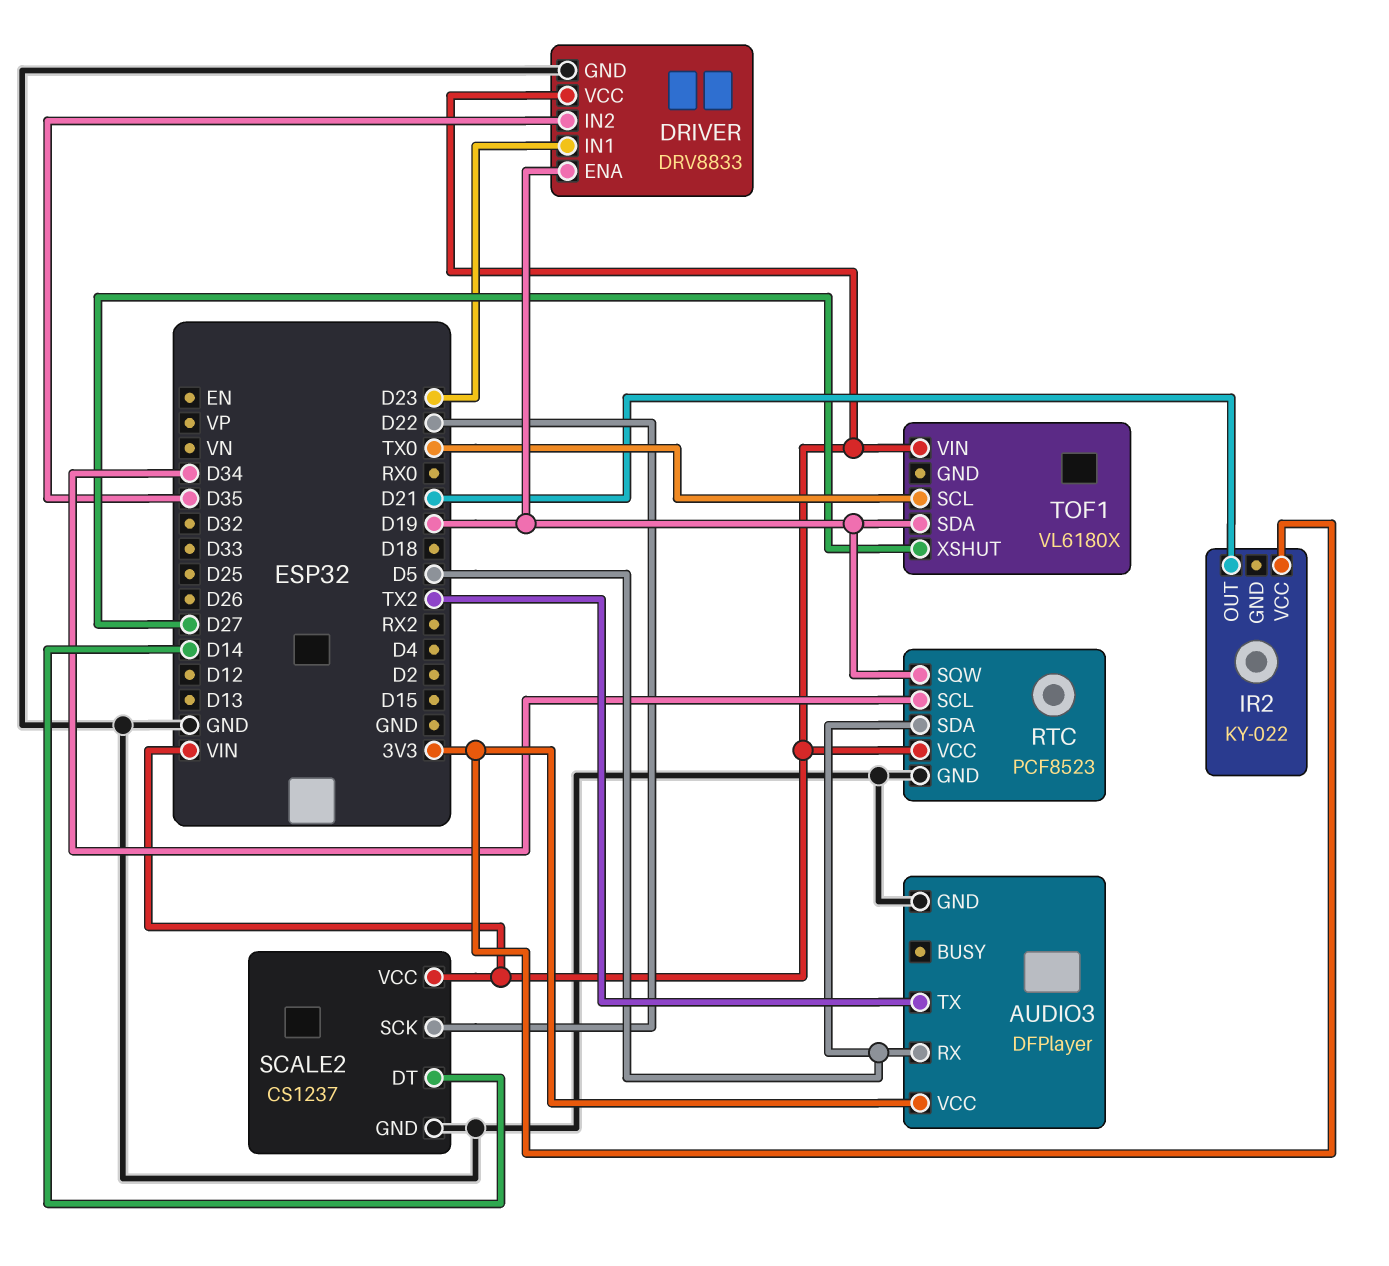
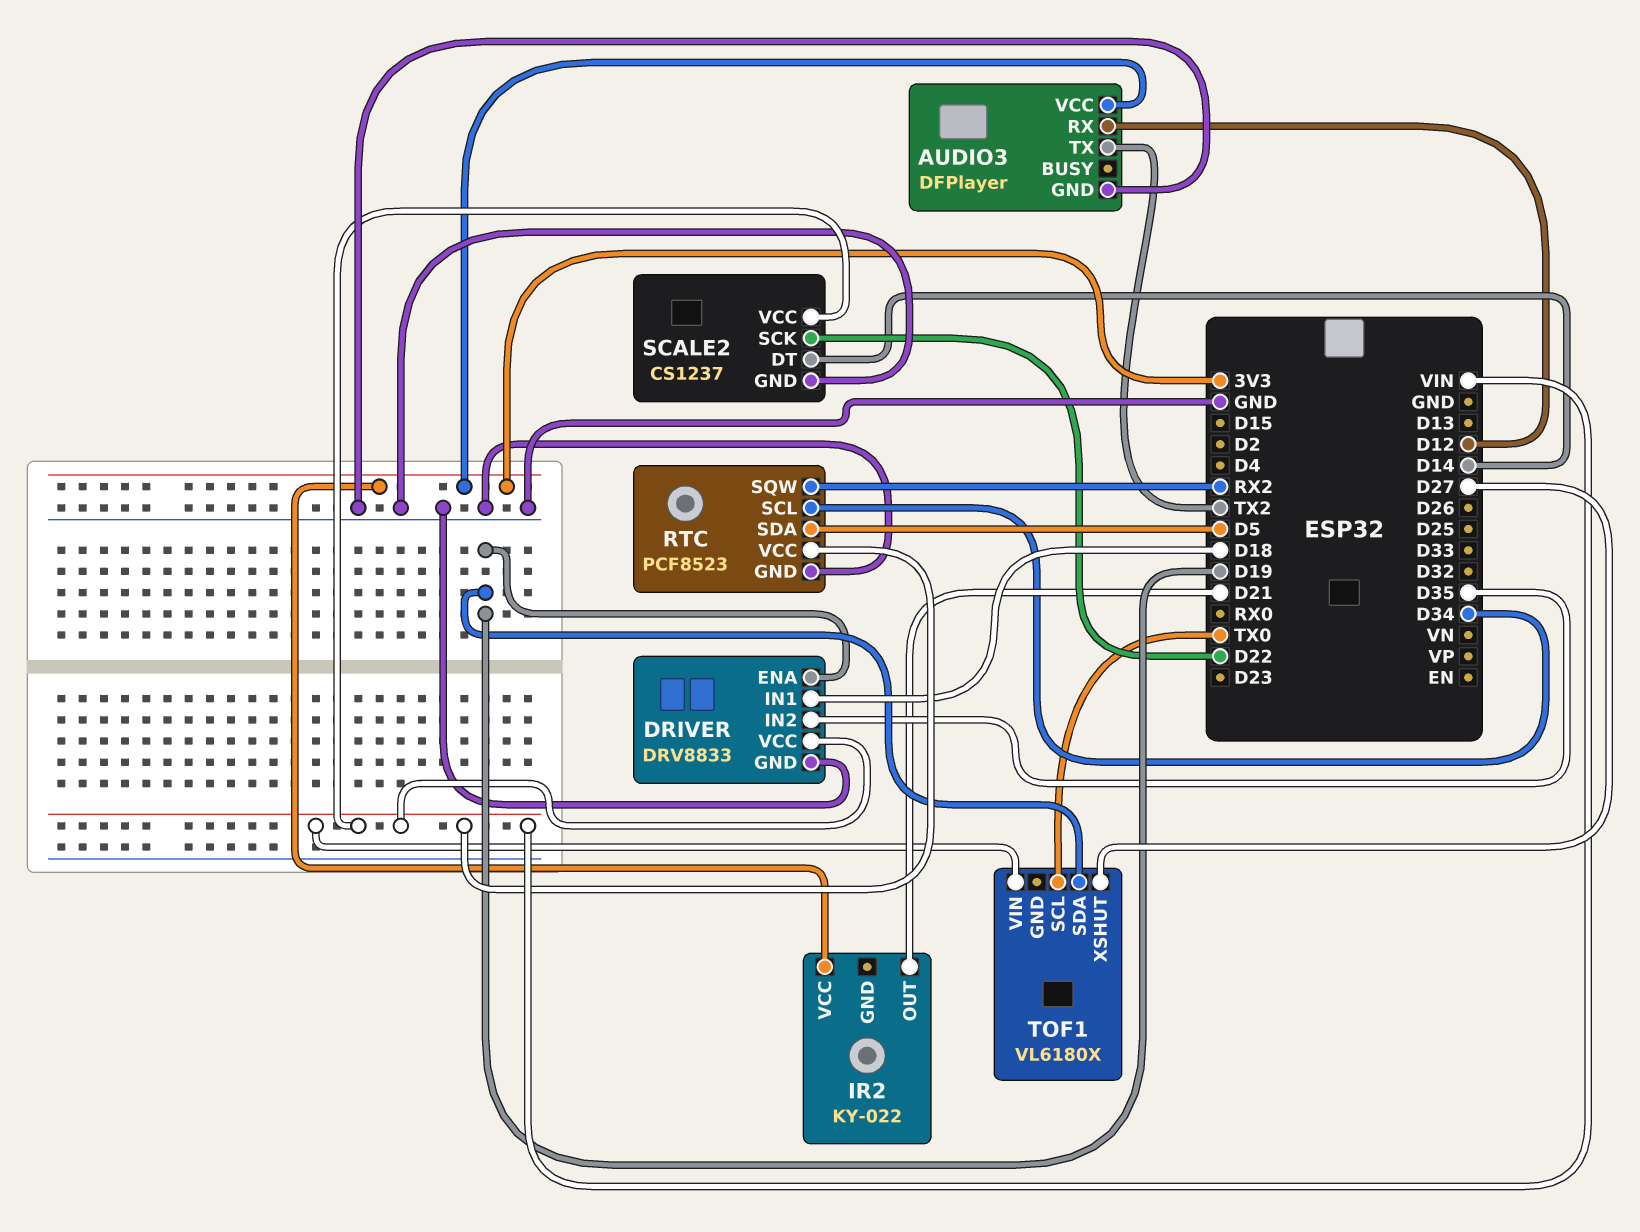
AUDIO3 pin RX: D5 -> D12
DRIVER pin IN1: D23 -> D18
RTC pin SQW: D19 -> RX2

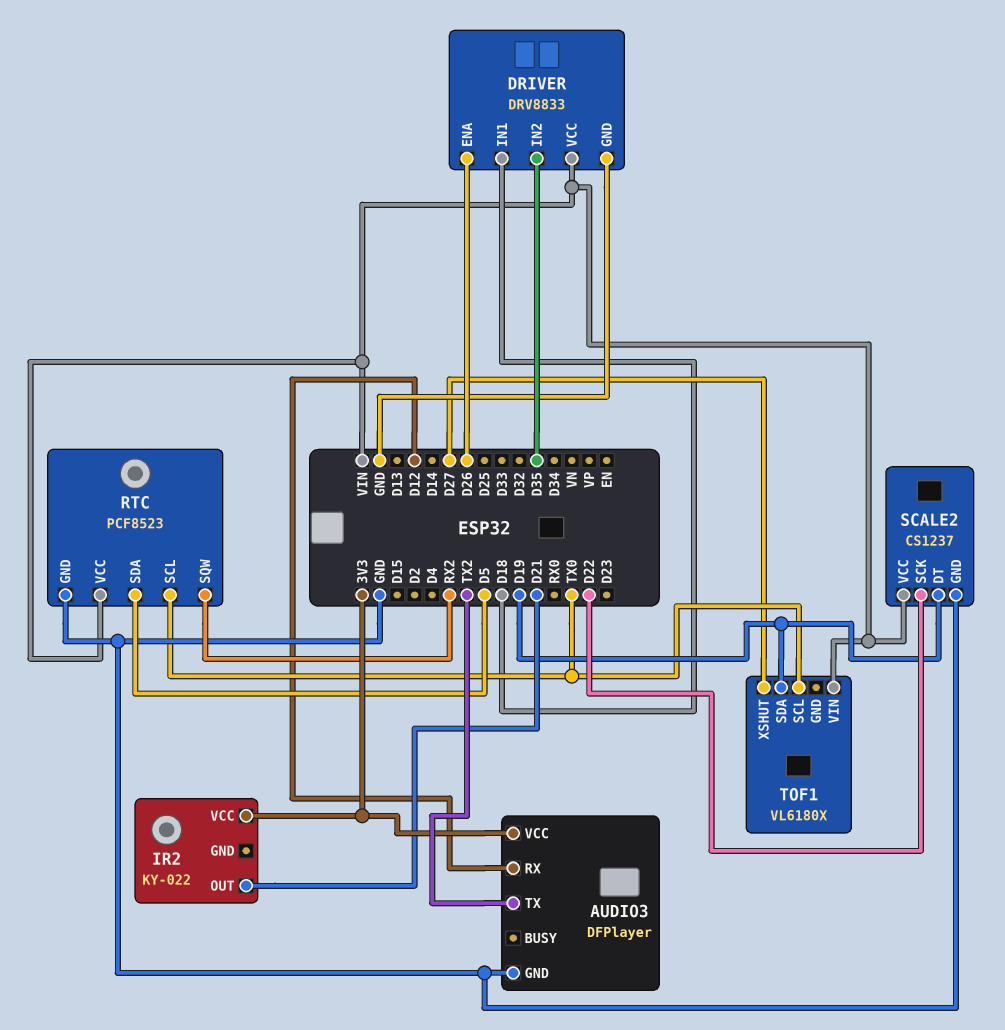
DRIVER pin ENA: D19 -> D26
RTC pin SCL: D34 -> TX0
SCALE2 pin DT: D14 -> D19

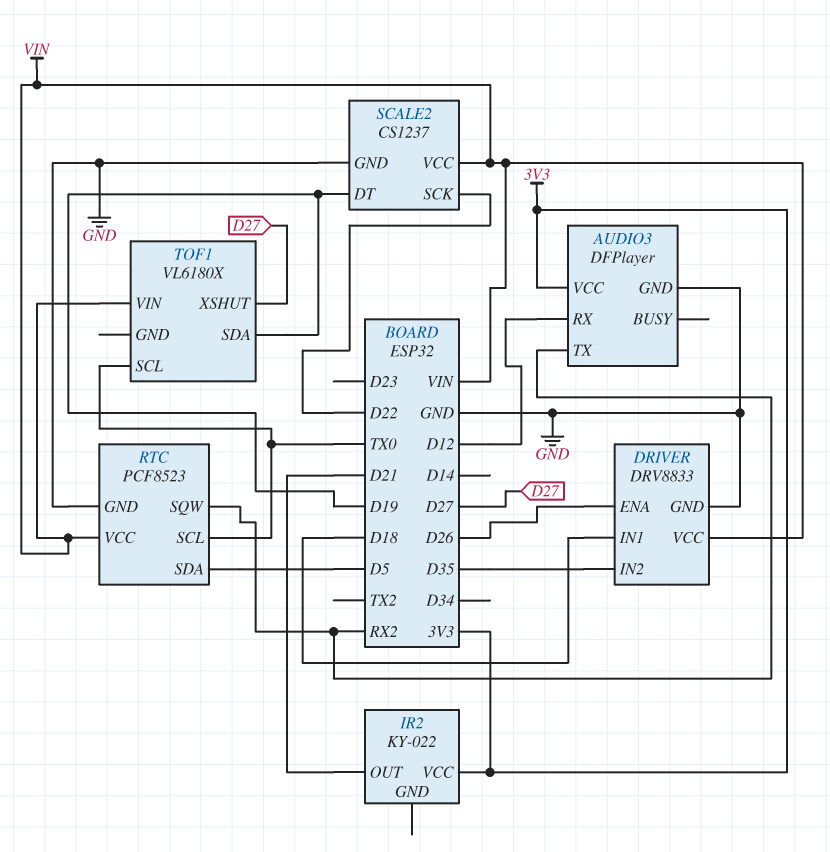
AUDIO3 pin TX: TX2 -> RX2

